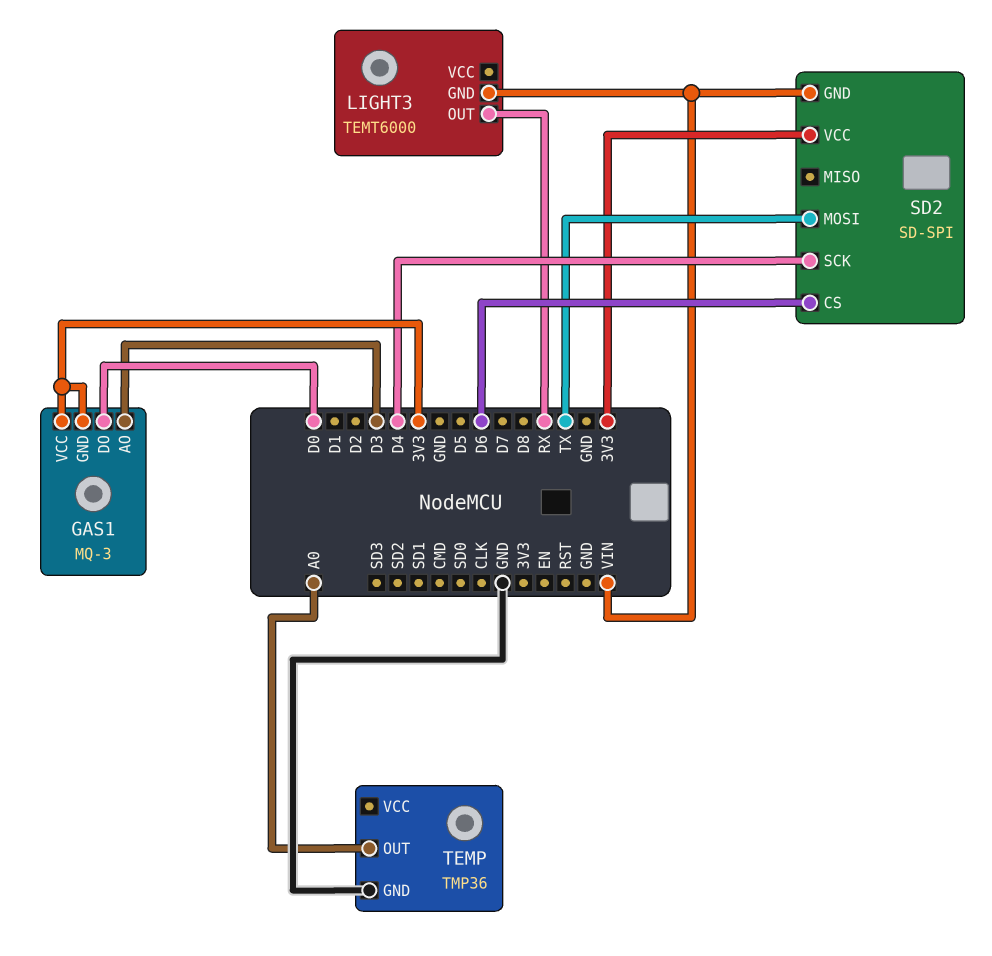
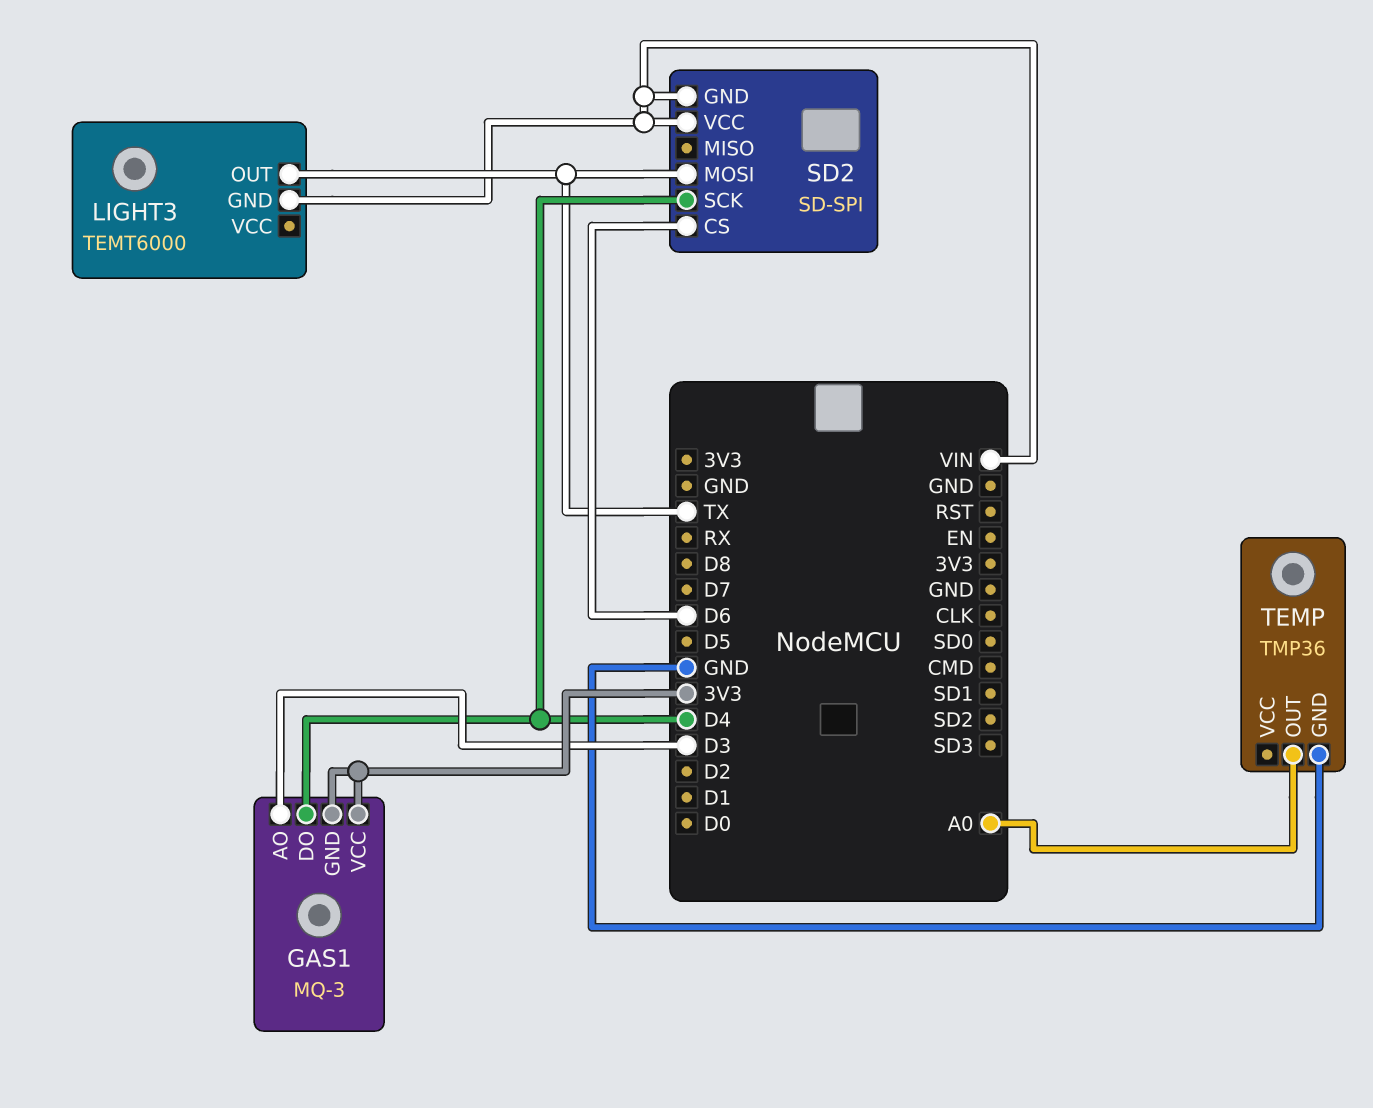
GAS1 pin DO: D0 -> D4
LIGHT3 pin OUT: RX -> TX
SD2 pin VCC: 3V3 -> VIN

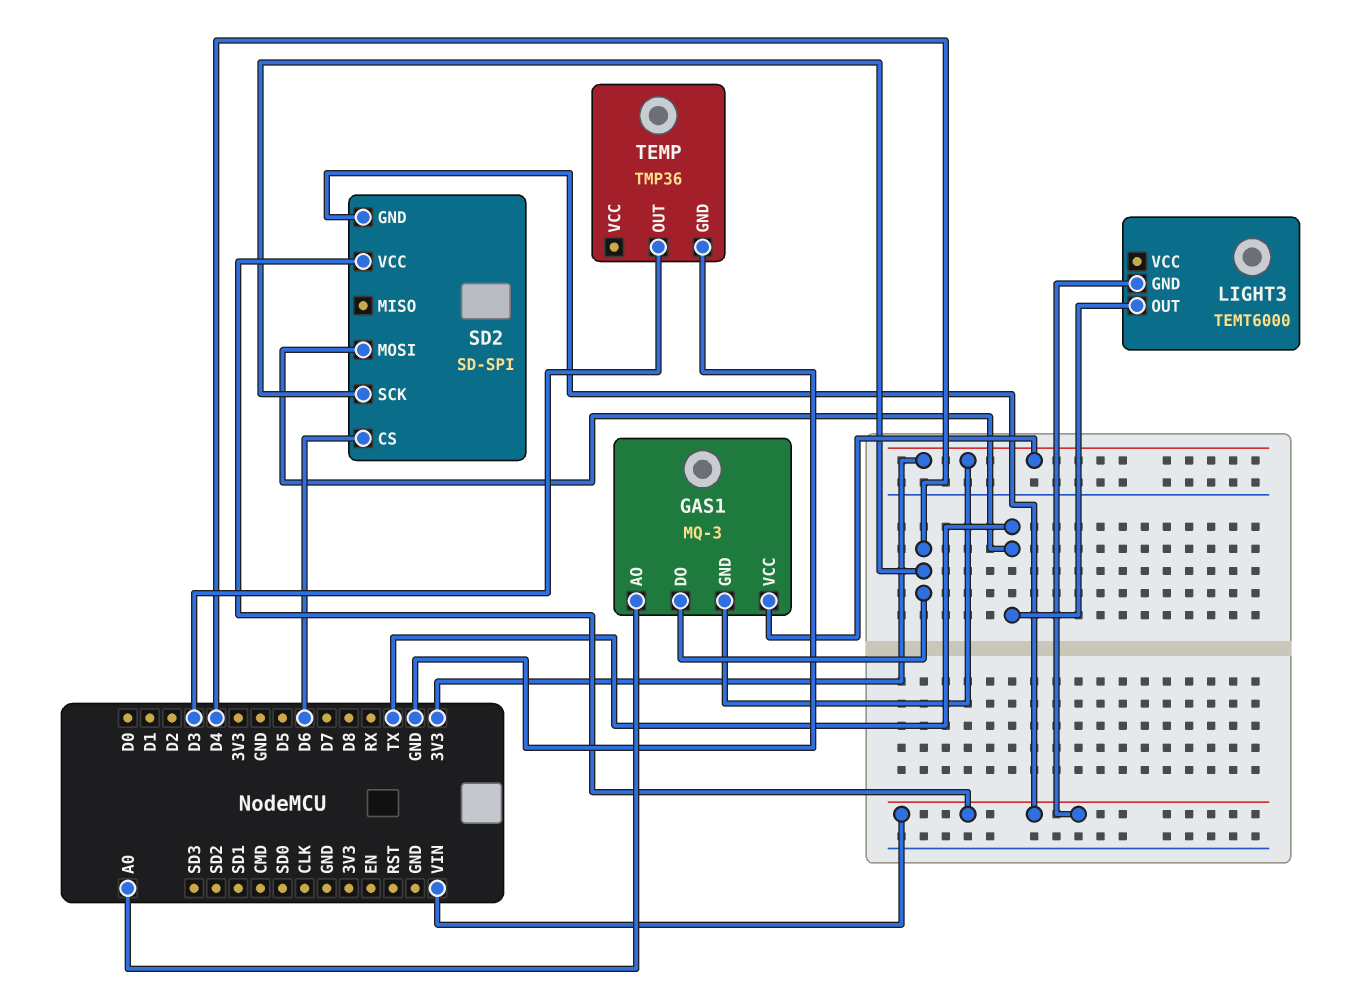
GAS1 pin AO: D3 -> A0
TEMP pin OUT: A0 -> D3

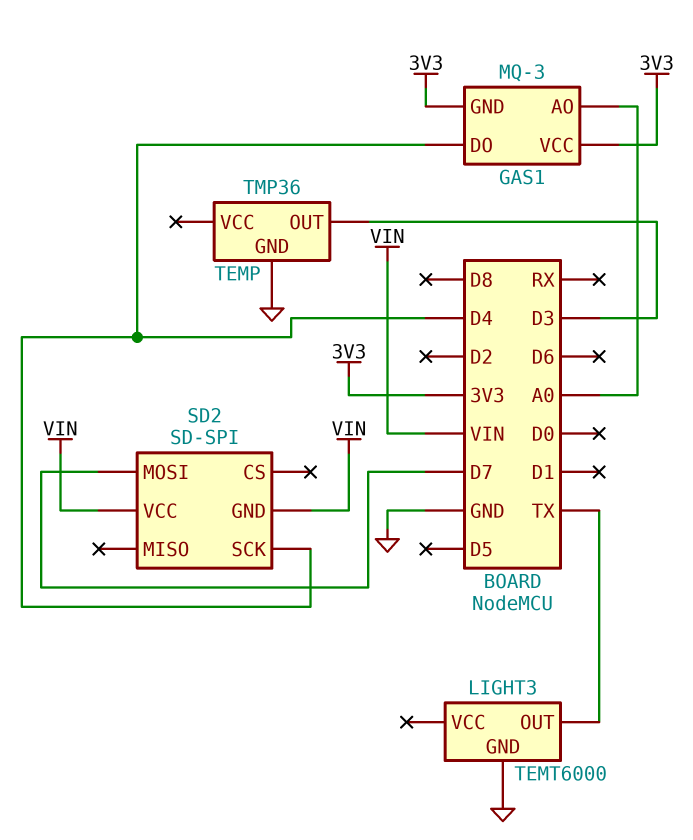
LIGHT3 pin GND: VIN -> GND
SD2 pin CS: D6 -> none
SD2 pin MOSI: TX -> D7

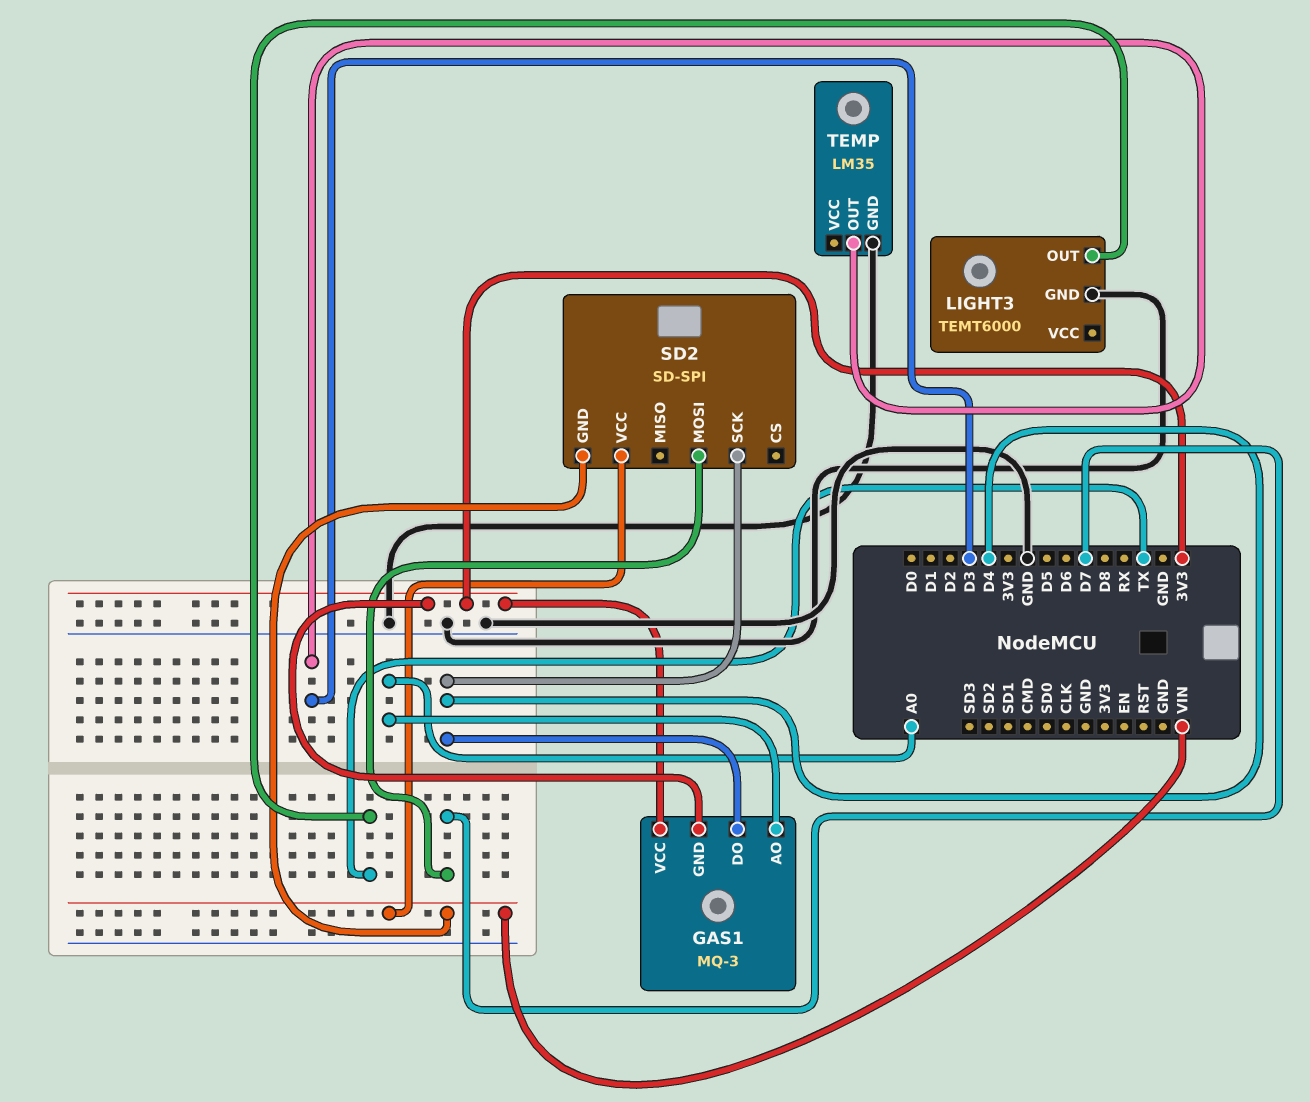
TEMP: TMP36 -> LM35

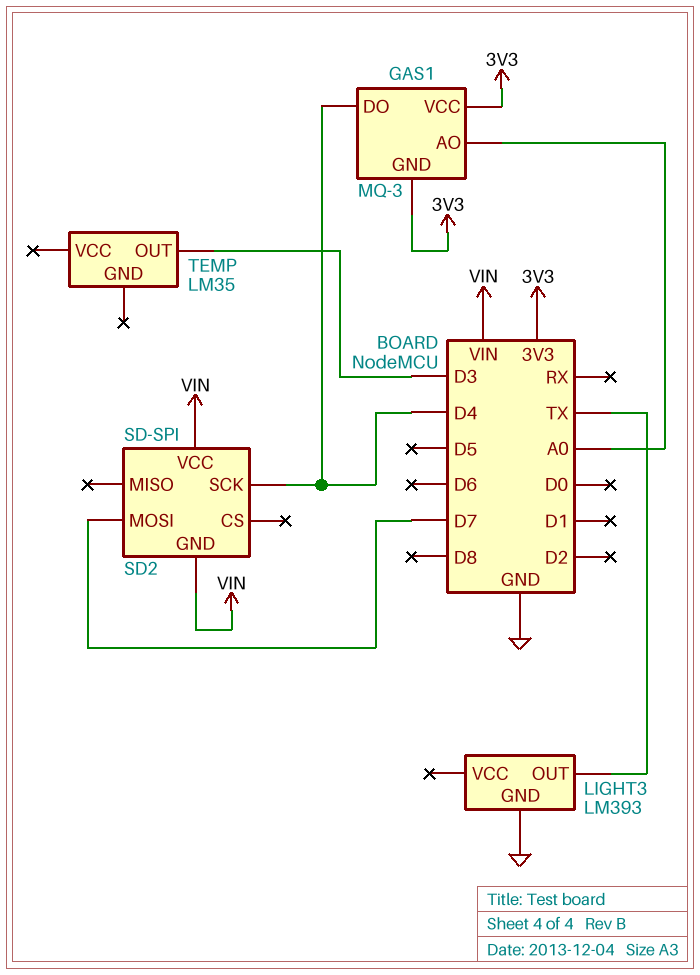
LIGHT3: TEMT6000 -> LM393
TEMP pin GND: GND -> none

